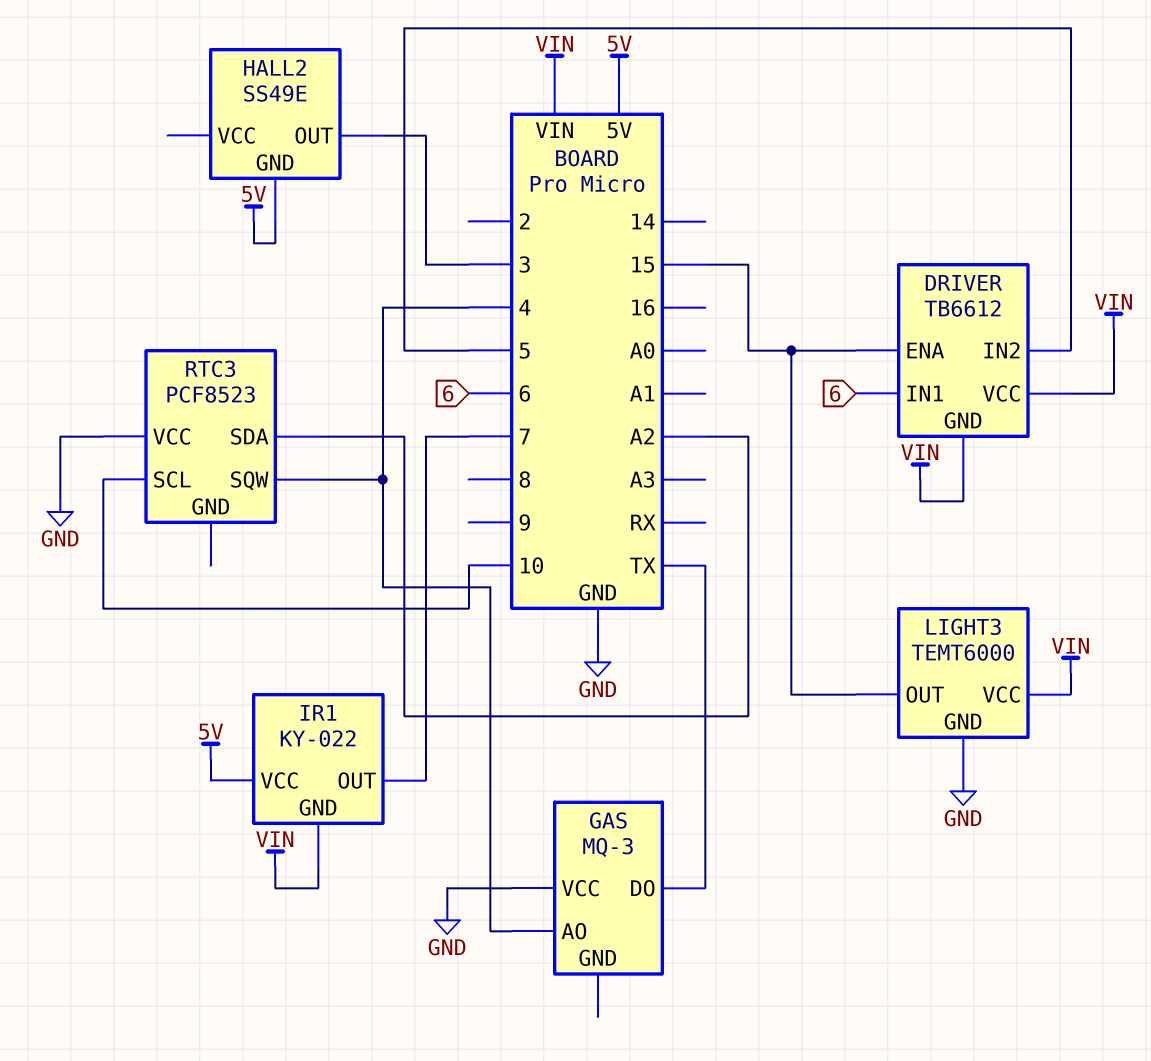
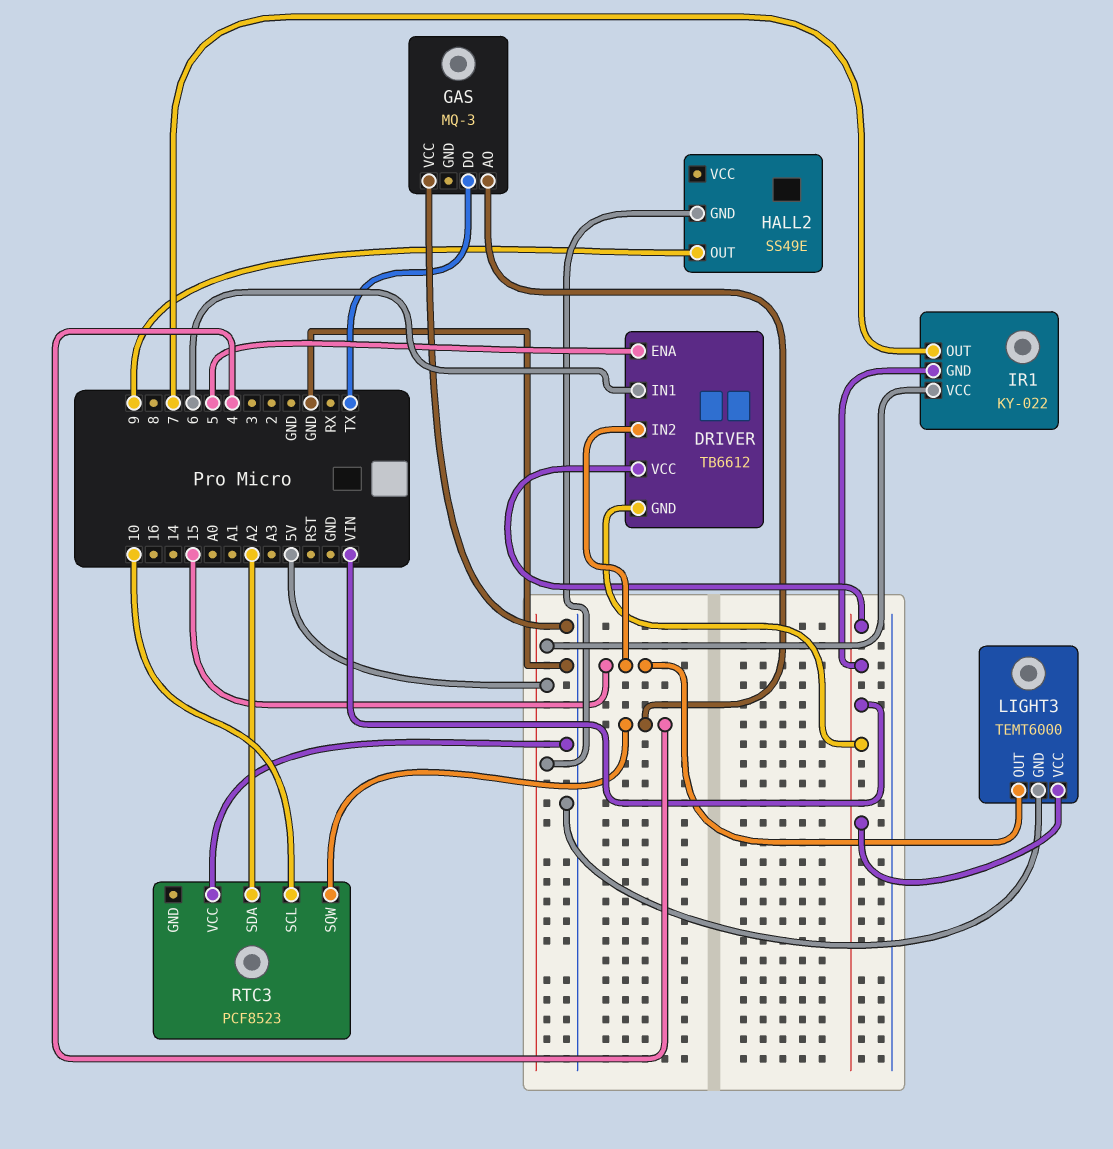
DRIVER pin ENA: 15 -> 5
DRIVER pin IN2: 5 -> 15
HALL2 pin OUT: 3 -> 9

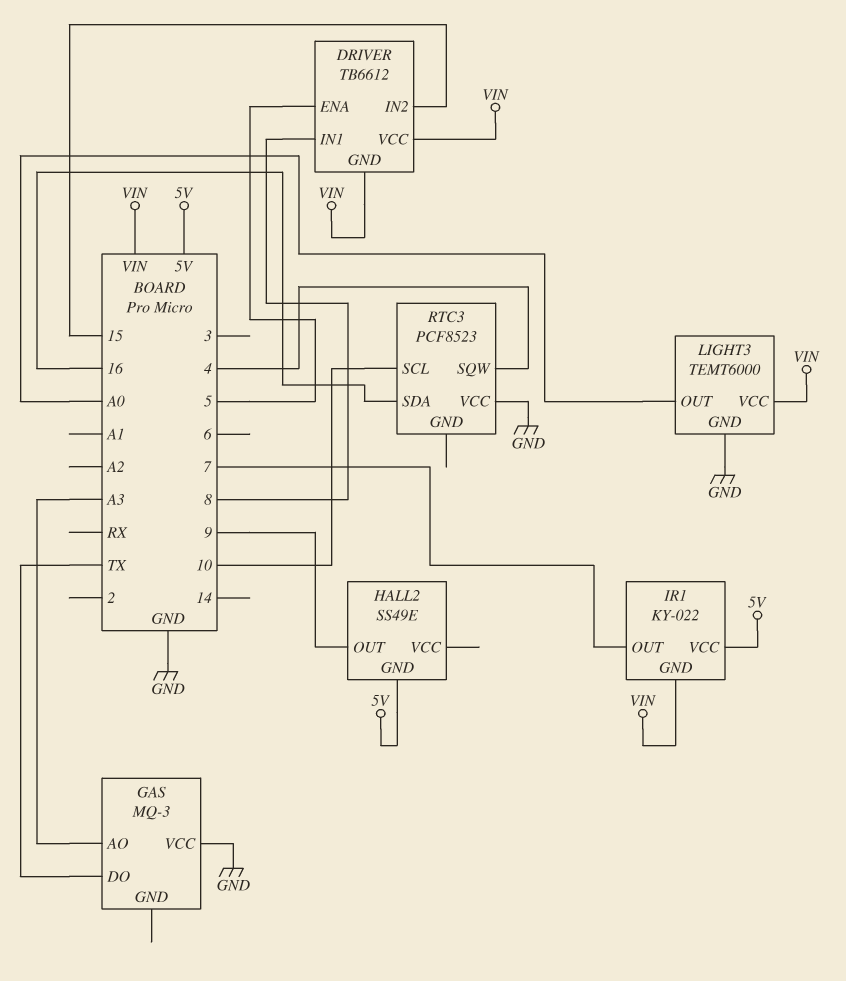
DRIVER pin IN1: 6 -> 8
GAS pin AO: 4 -> A3
LIGHT3 pin OUT: 15 -> A0
RTC3 pin SDA: A2 -> 16

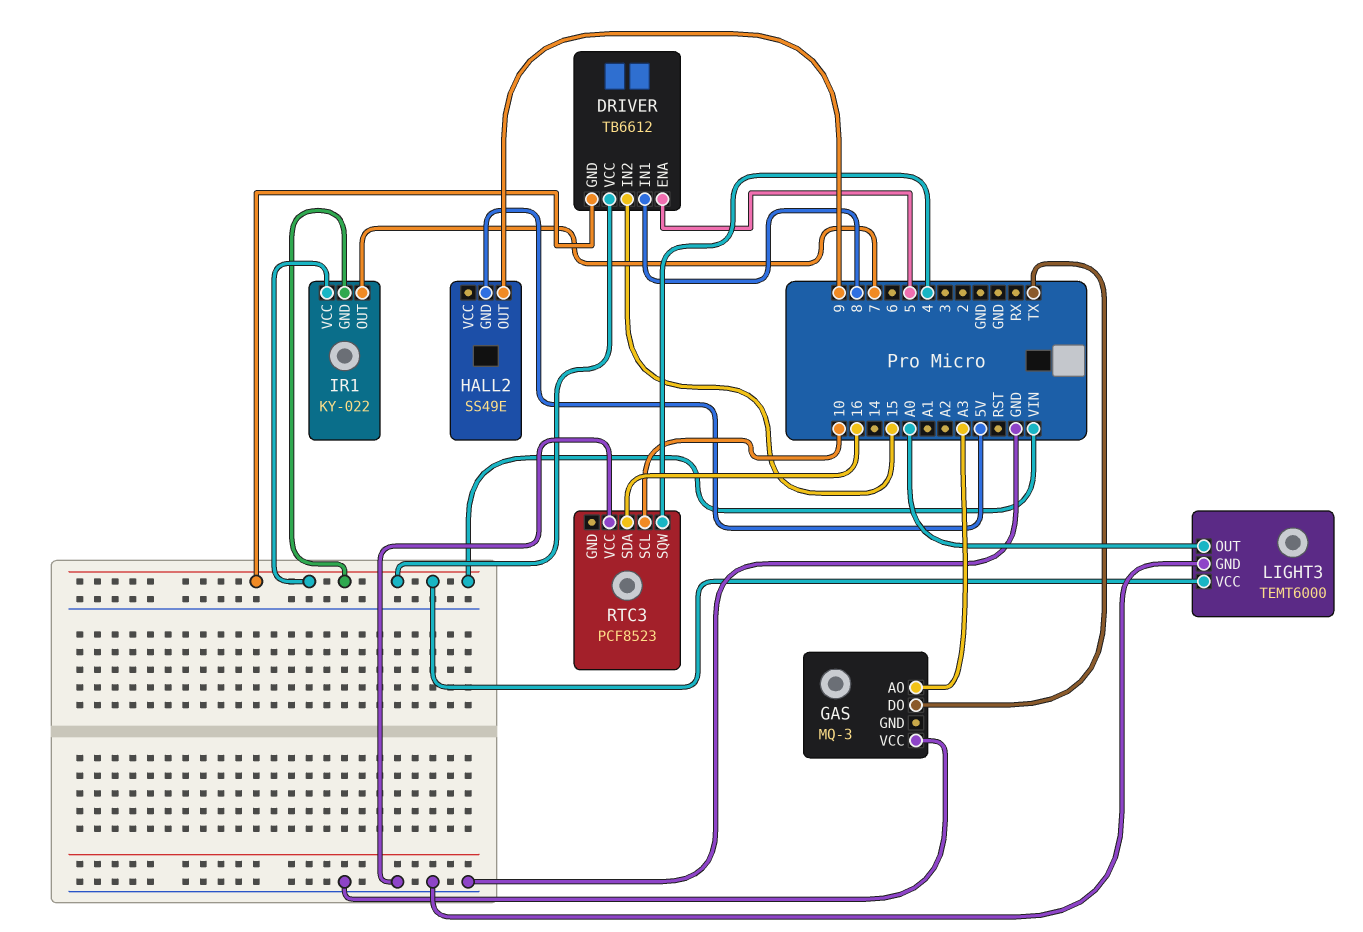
IR1 pin VCC: 5V -> VIN

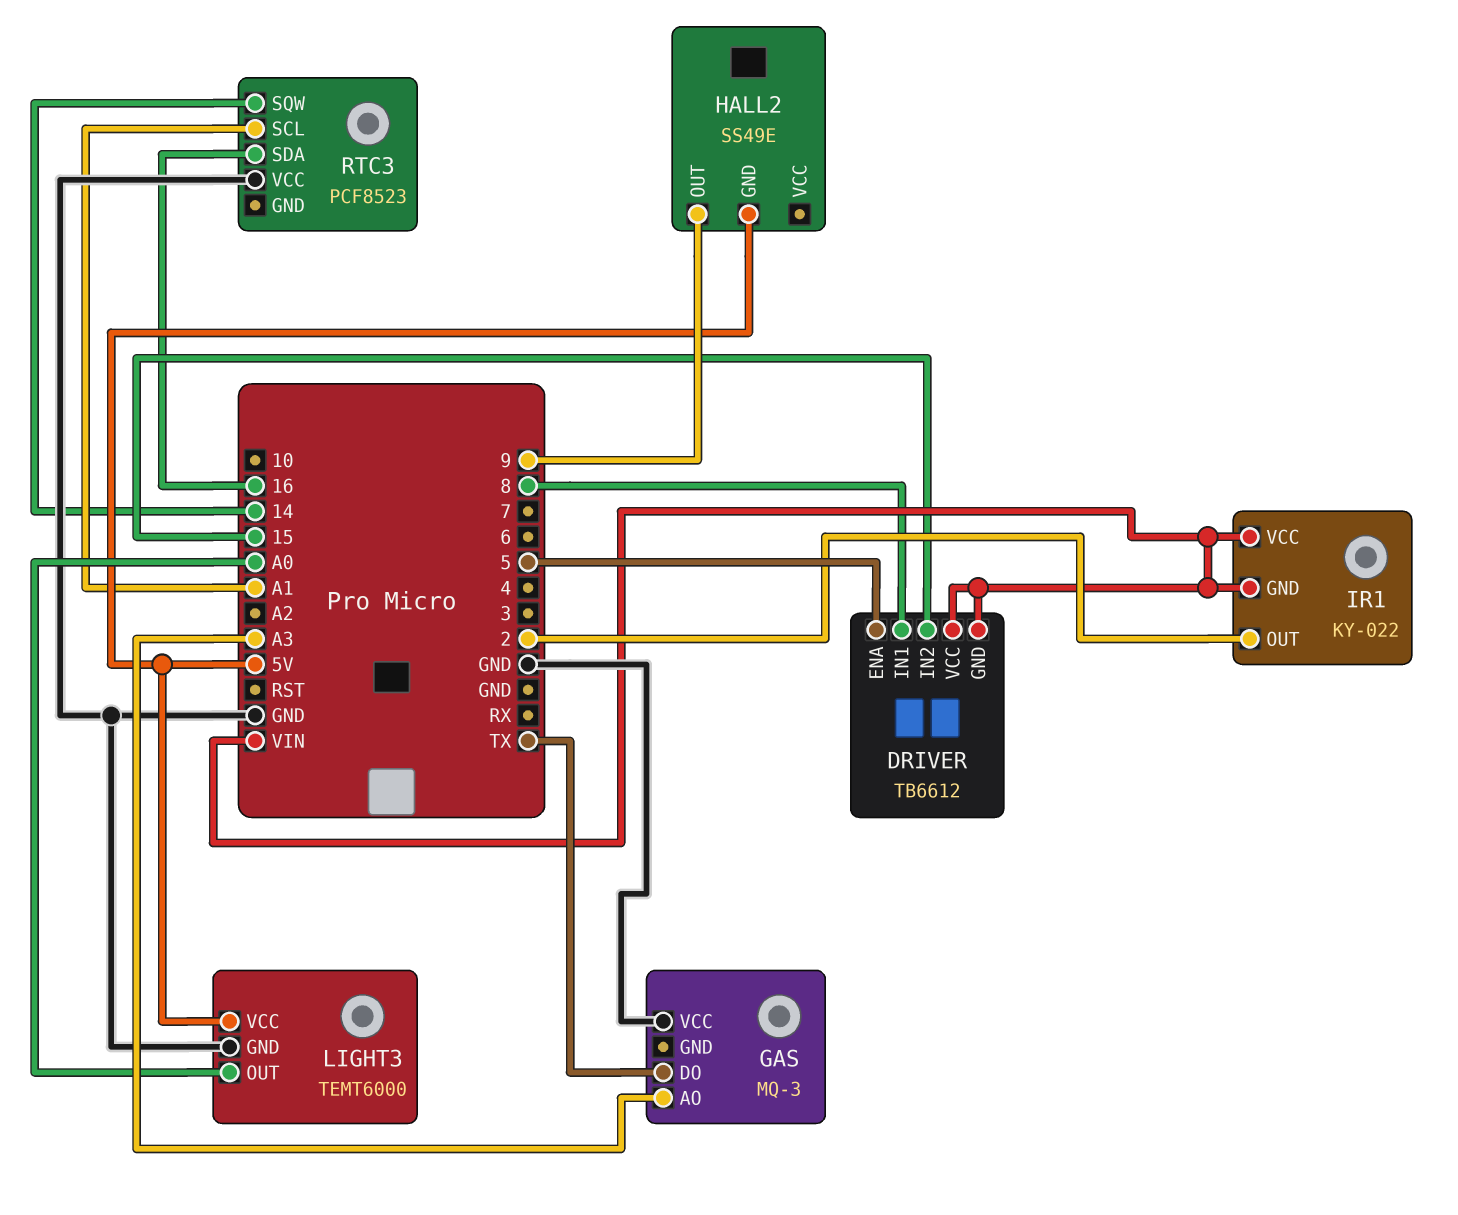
IR1 pin OUT: 7 -> 2
LIGHT3 pin VCC: VIN -> 5V
RTC3 pin SCL: 10 -> A1
RTC3 pin SQW: 4 -> 14

